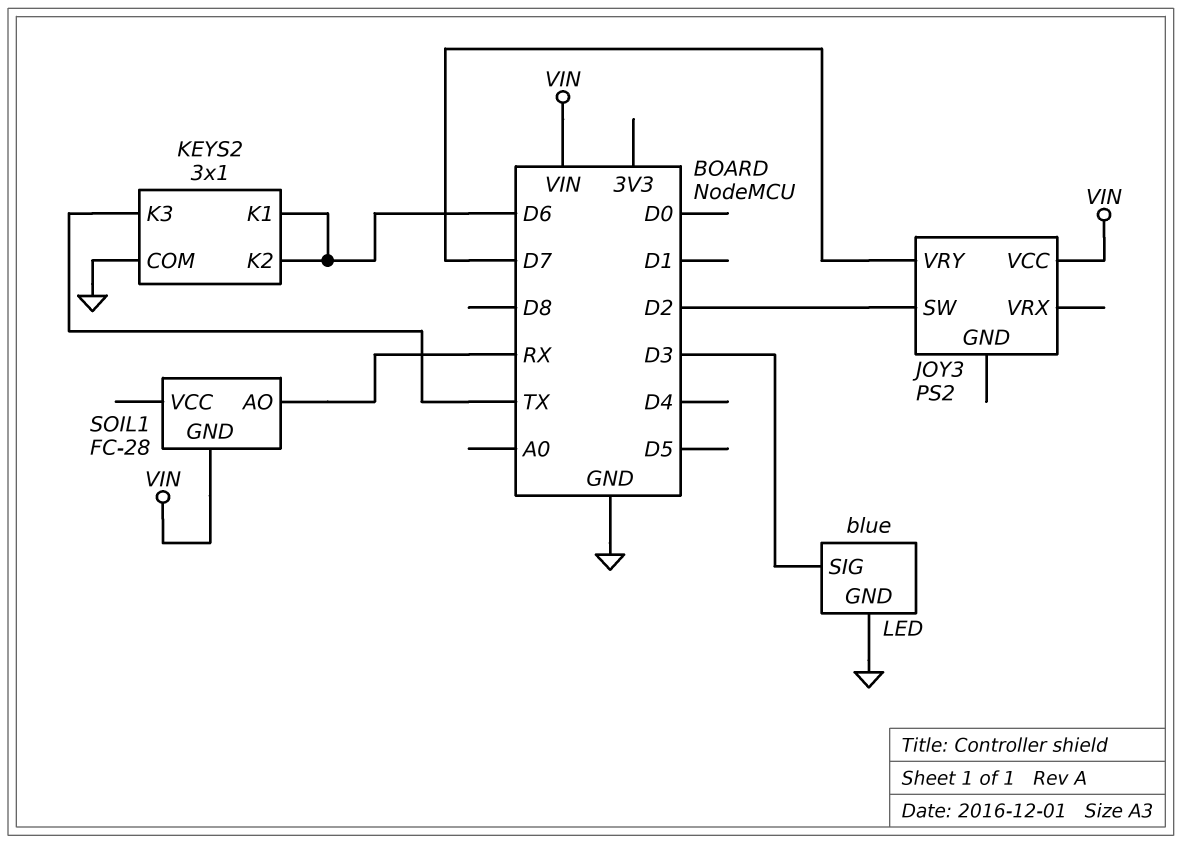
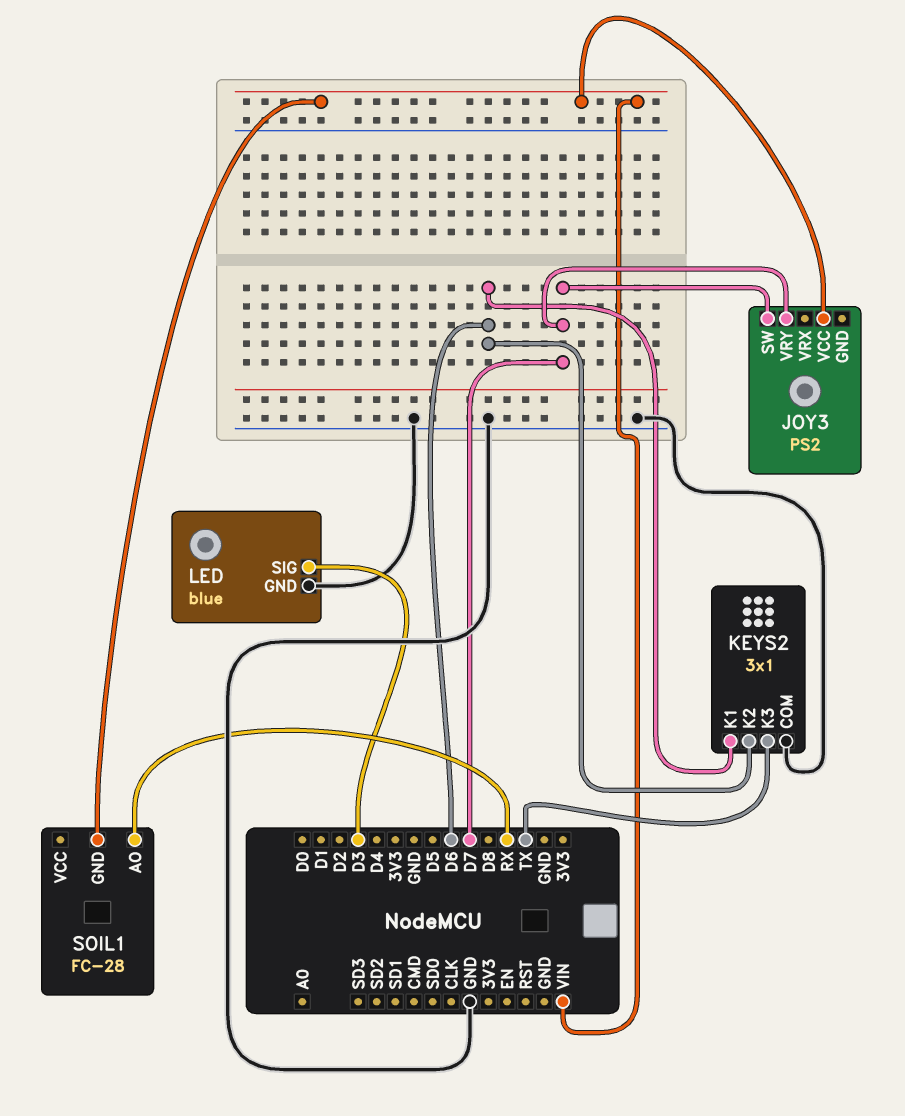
JOY3 pin SW: D2 -> D7

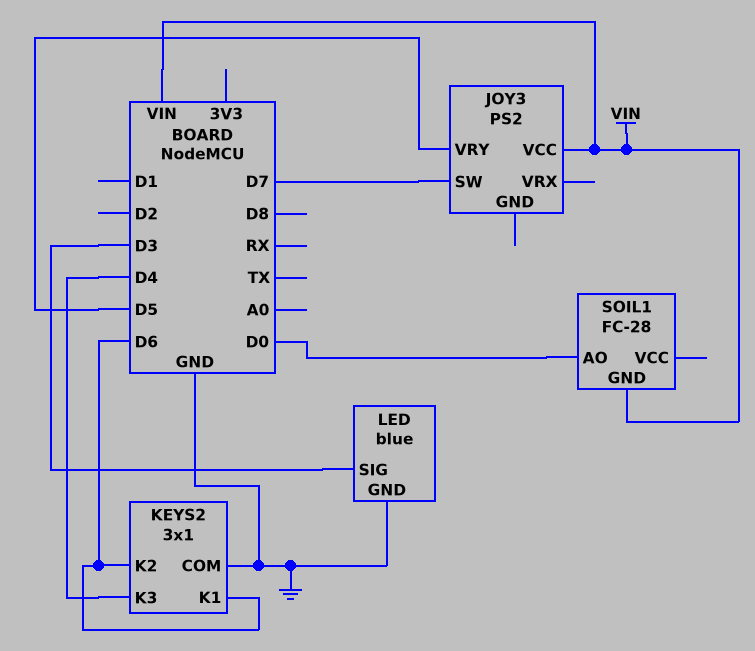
JOY3 pin VRY: D7 -> D5
KEYS2 pin K3: TX -> D4
SOIL1 pin AO: RX -> D0

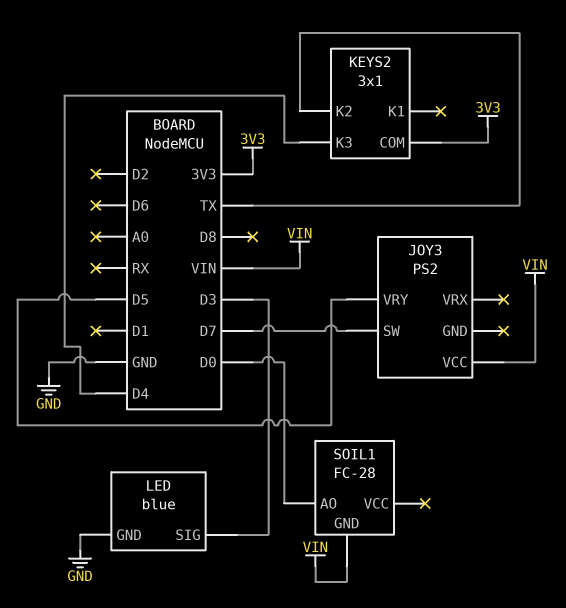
KEYS2 pin COM: GND -> 3V3
KEYS2 pin K1: D6 -> none
KEYS2 pin K2: D6 -> TX

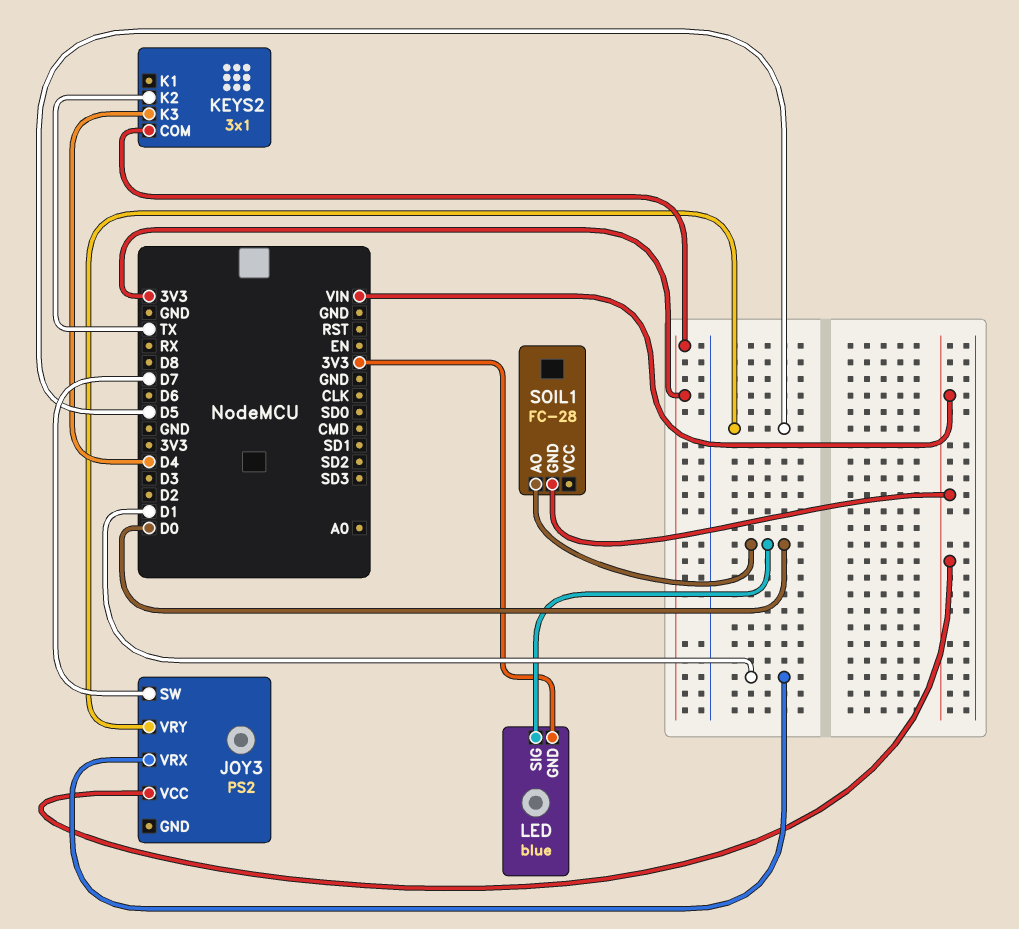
JOY3 pin VRX: none -> D1
LED pin GND: GND -> 3V3
LED pin SIG: D3 -> D0

